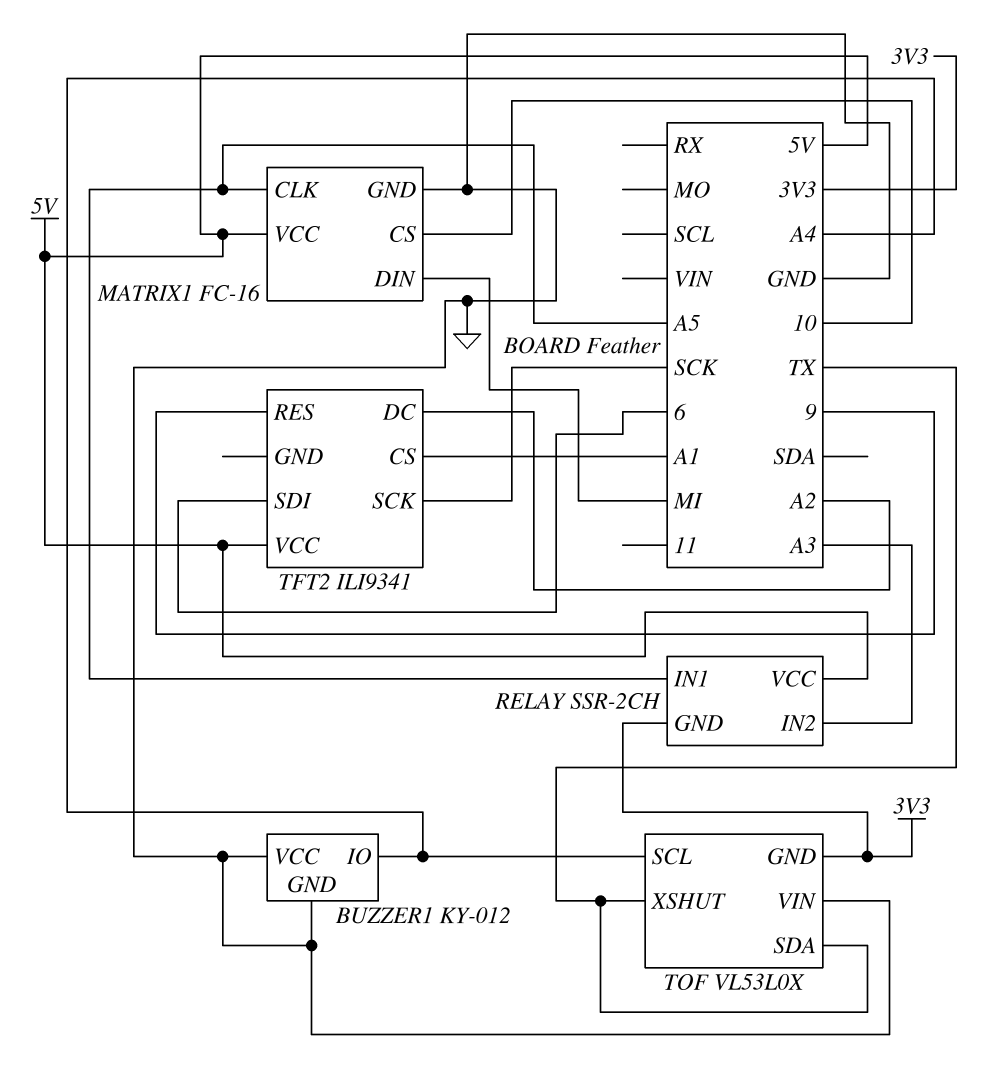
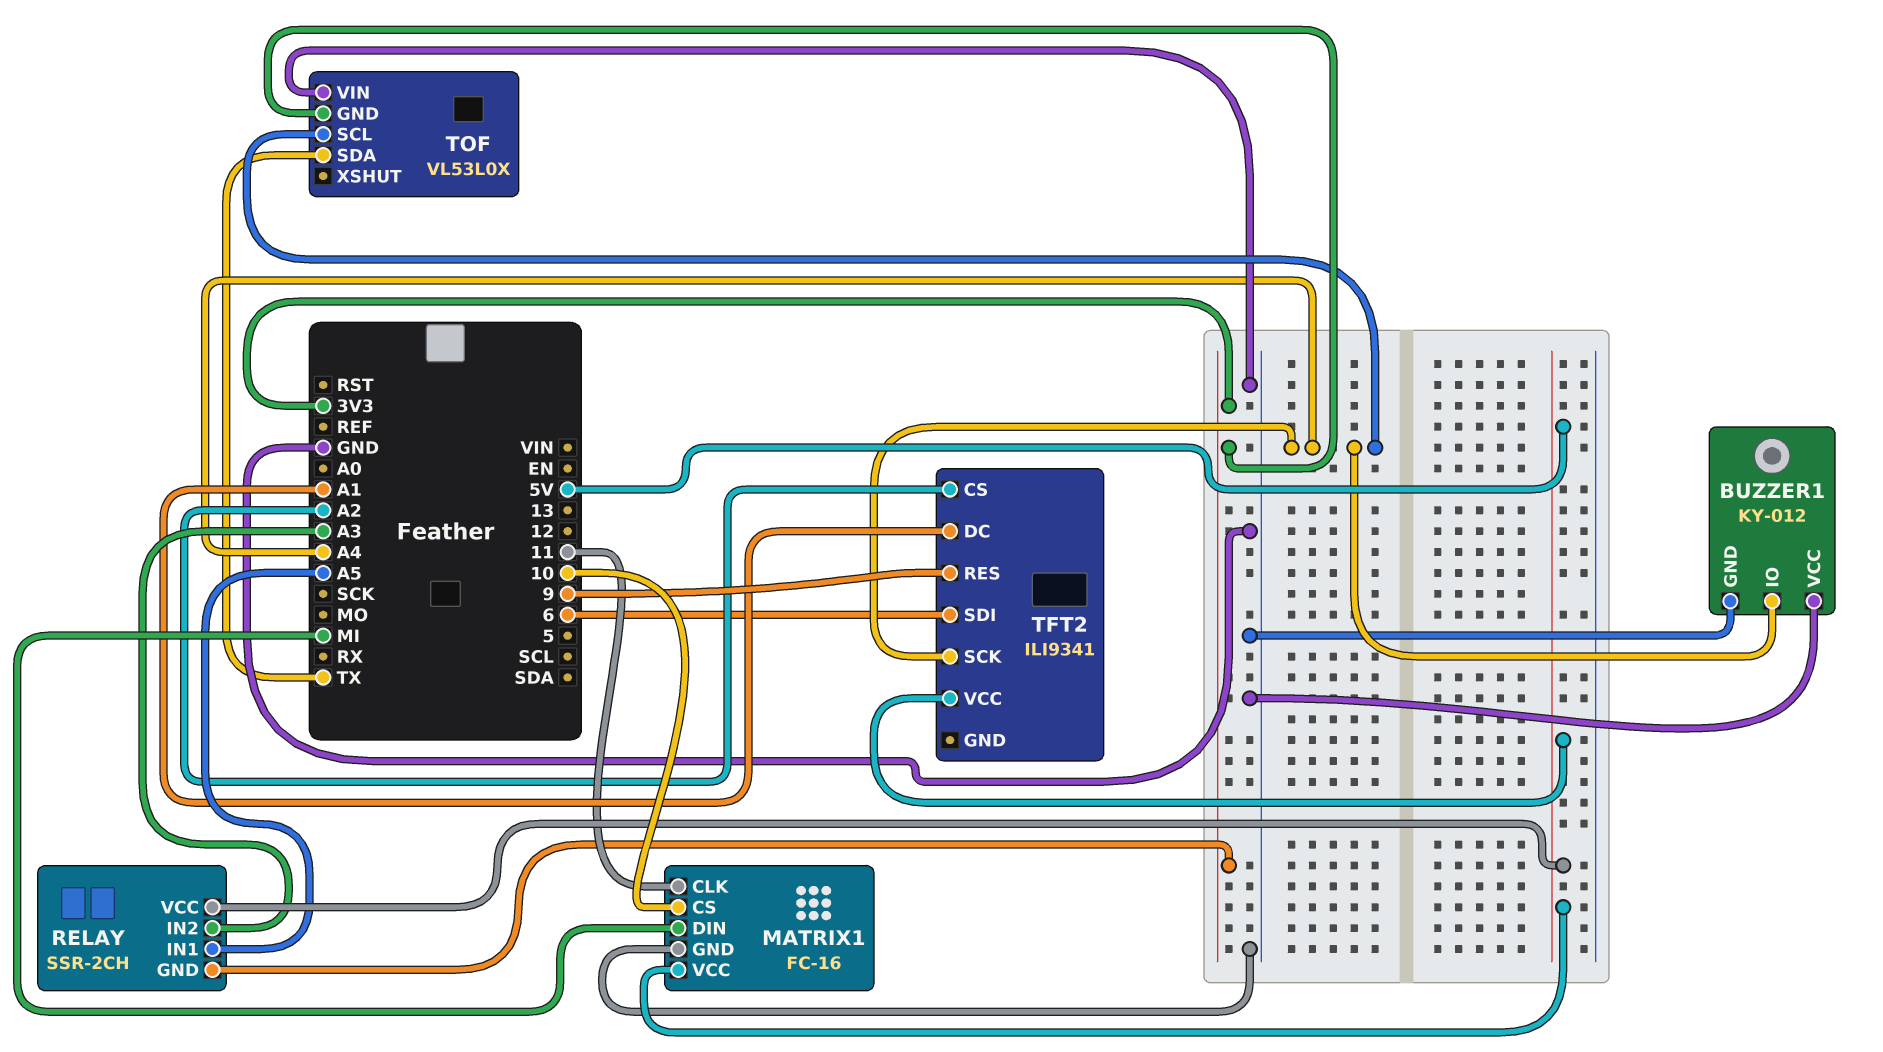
MATRIX1 pin CLK: A5 -> 11
TFT2 pin CS: A1 -> A2
TFT2 pin DC: A2 -> A1
TFT2 pin SCK: SCK -> A4
TOF pin XSHUT: TX -> none

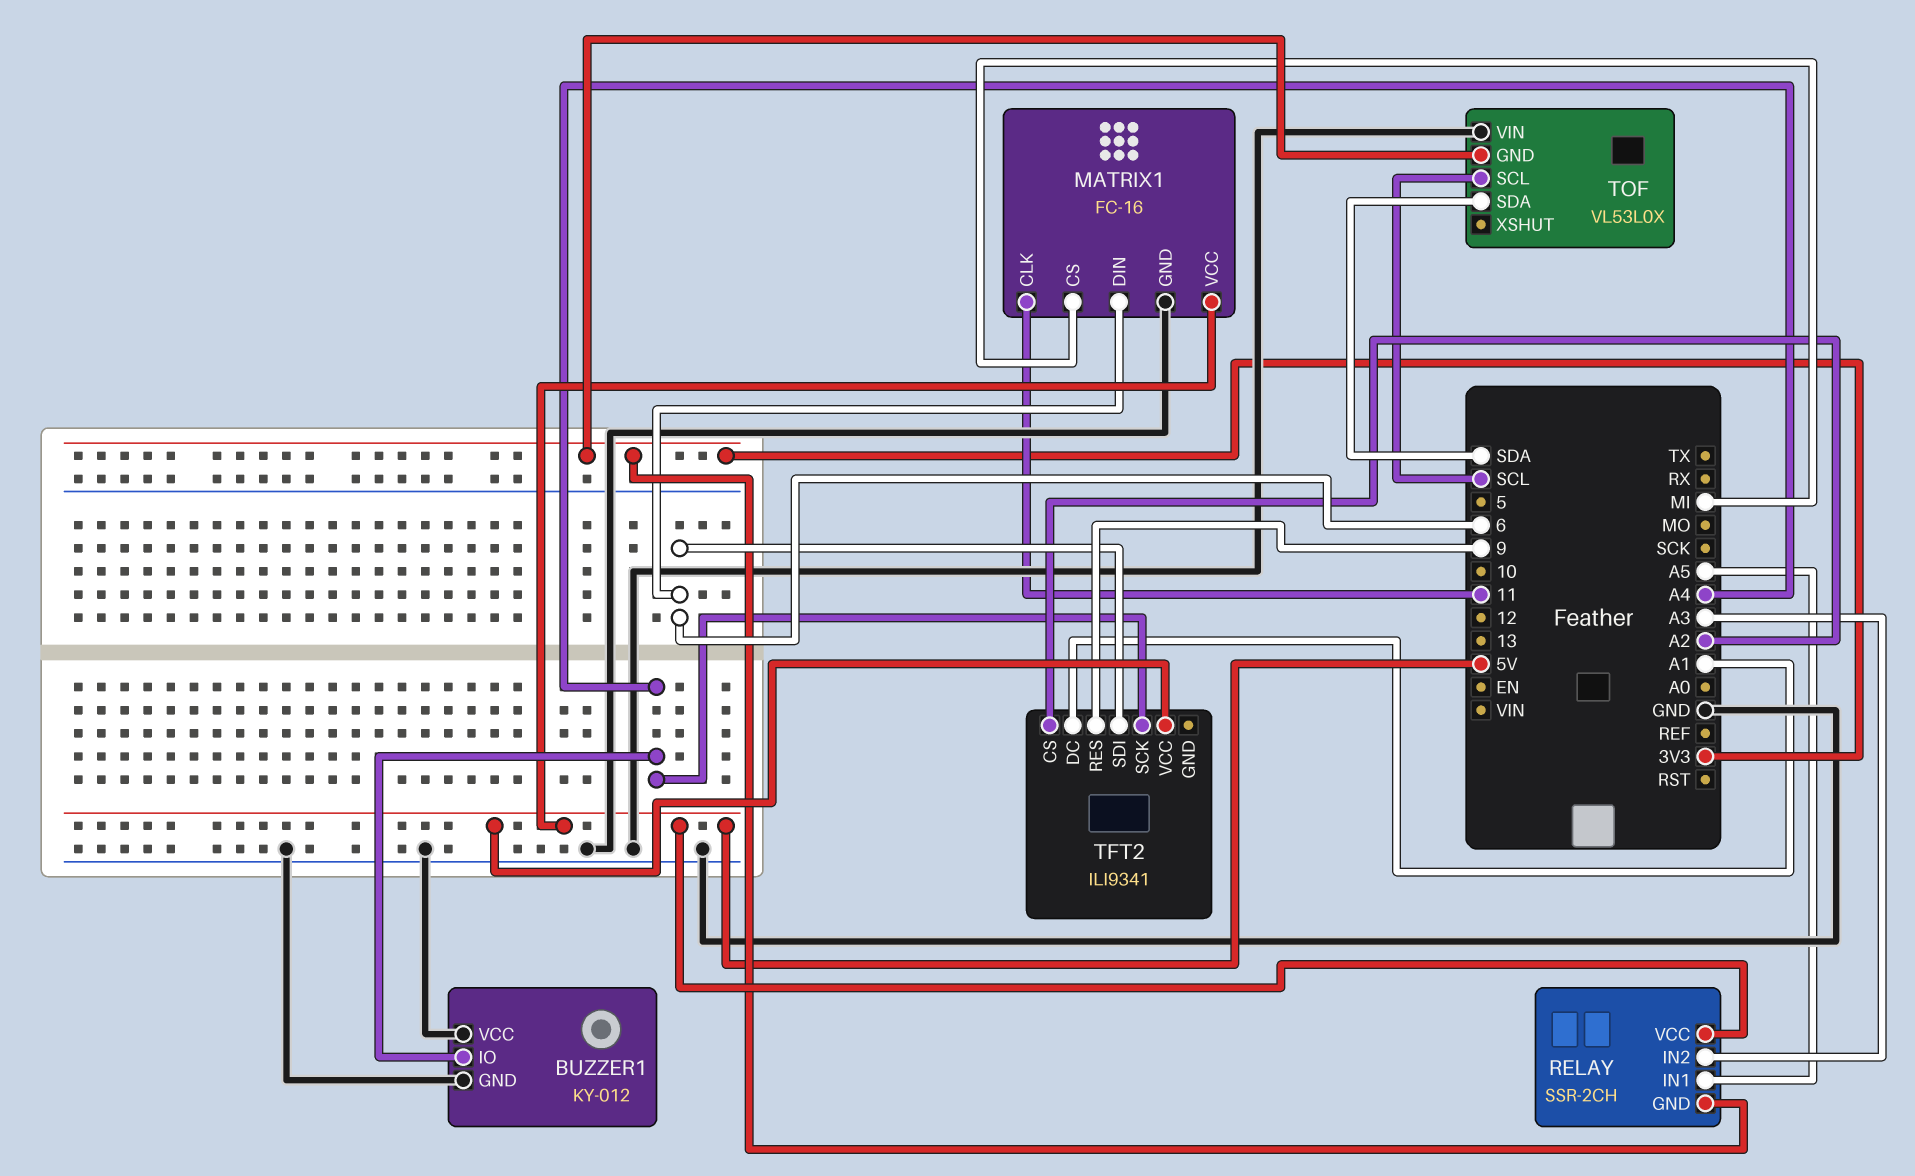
MATRIX1 pin CS: 10 -> MI
MATRIX1 pin DIN: MI -> 6
TOF pin SCL: A4 -> SCL
TOF pin SDA: TX -> SDA

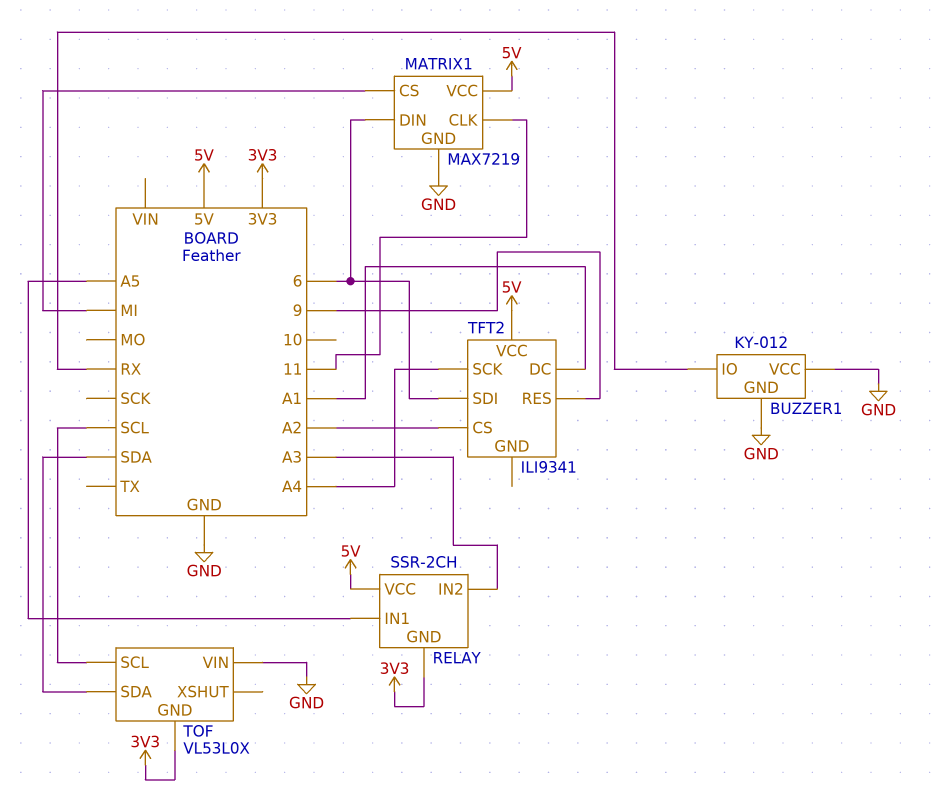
BUZZER1 pin IO: A4 -> RX
MATRIX1: FC-16 -> MAX7219

